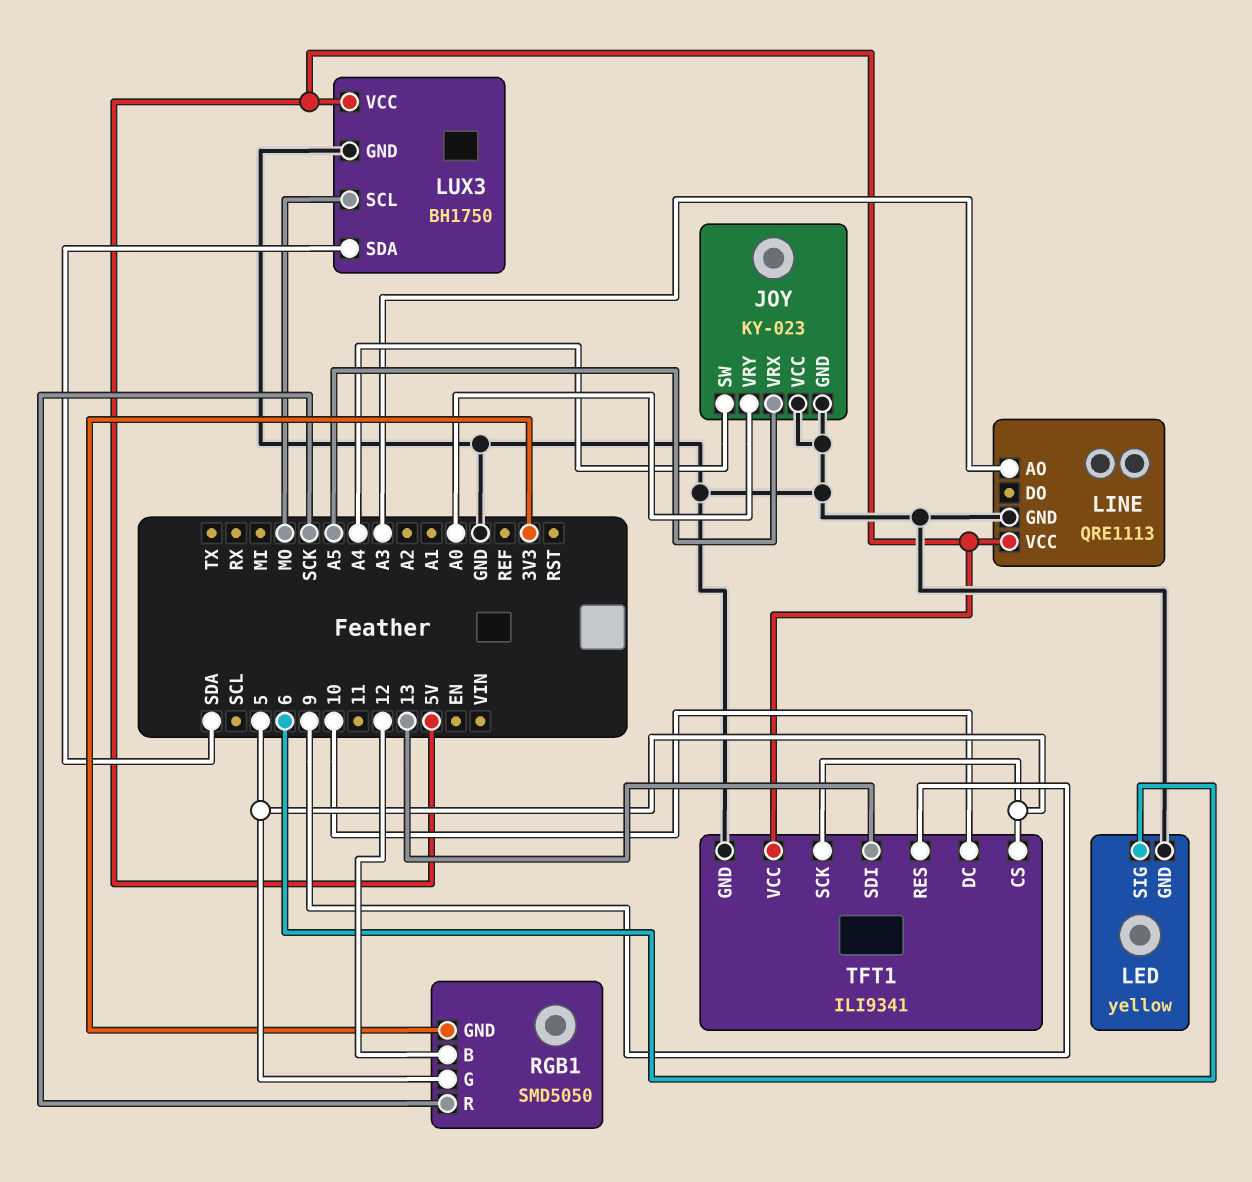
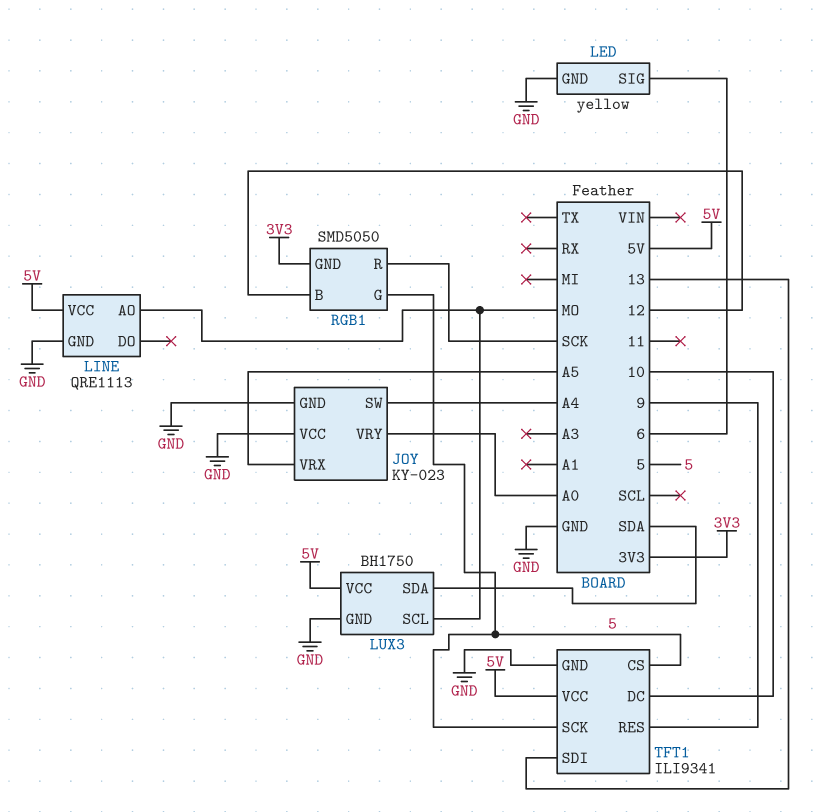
LINE pin AO: A3 -> MO

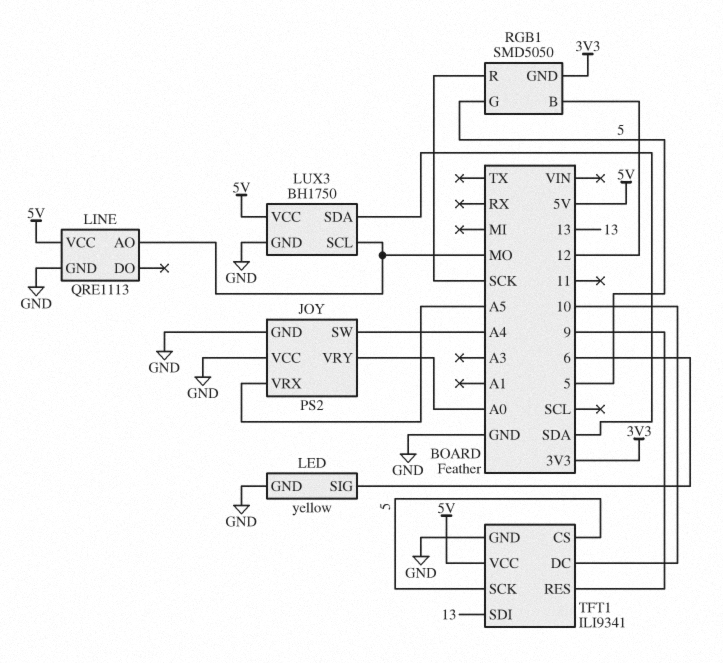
JOY: KY-023 -> PS2

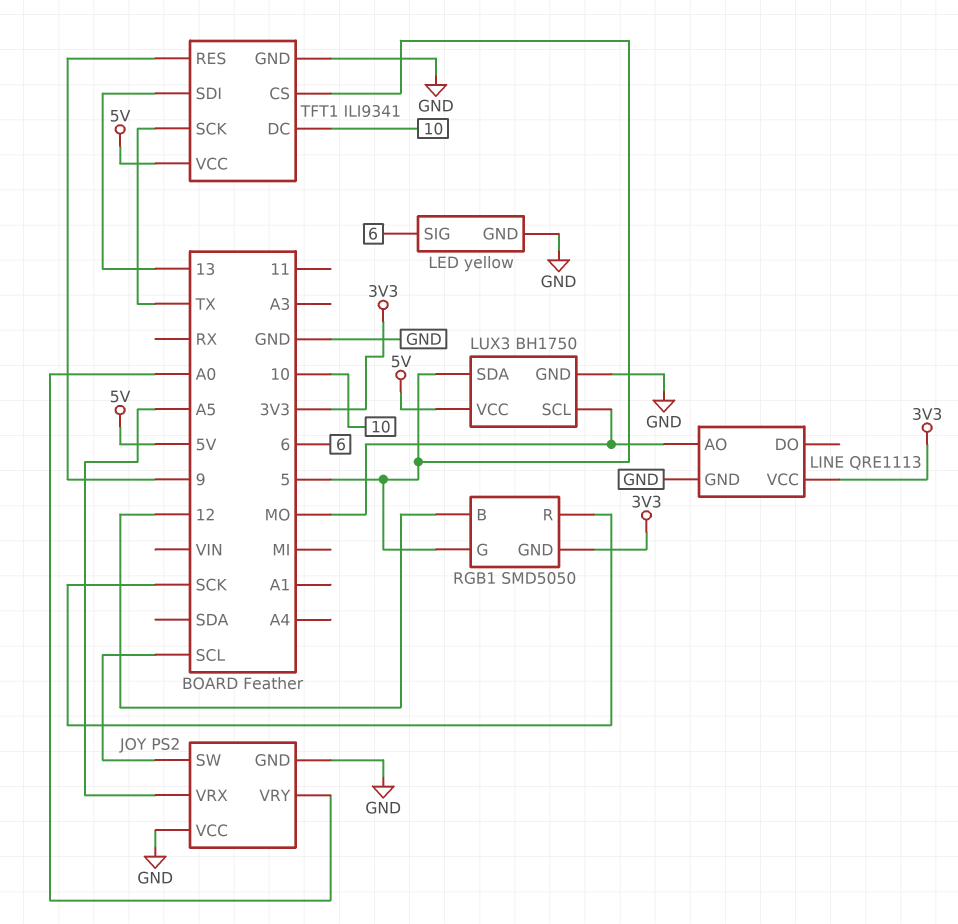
JOY pin SW: A4 -> SCL
LINE pin VCC: 5V -> 3V3
LUX3 pin SDA: SDA -> 5
TFT1 pin SCK: 5 -> TX

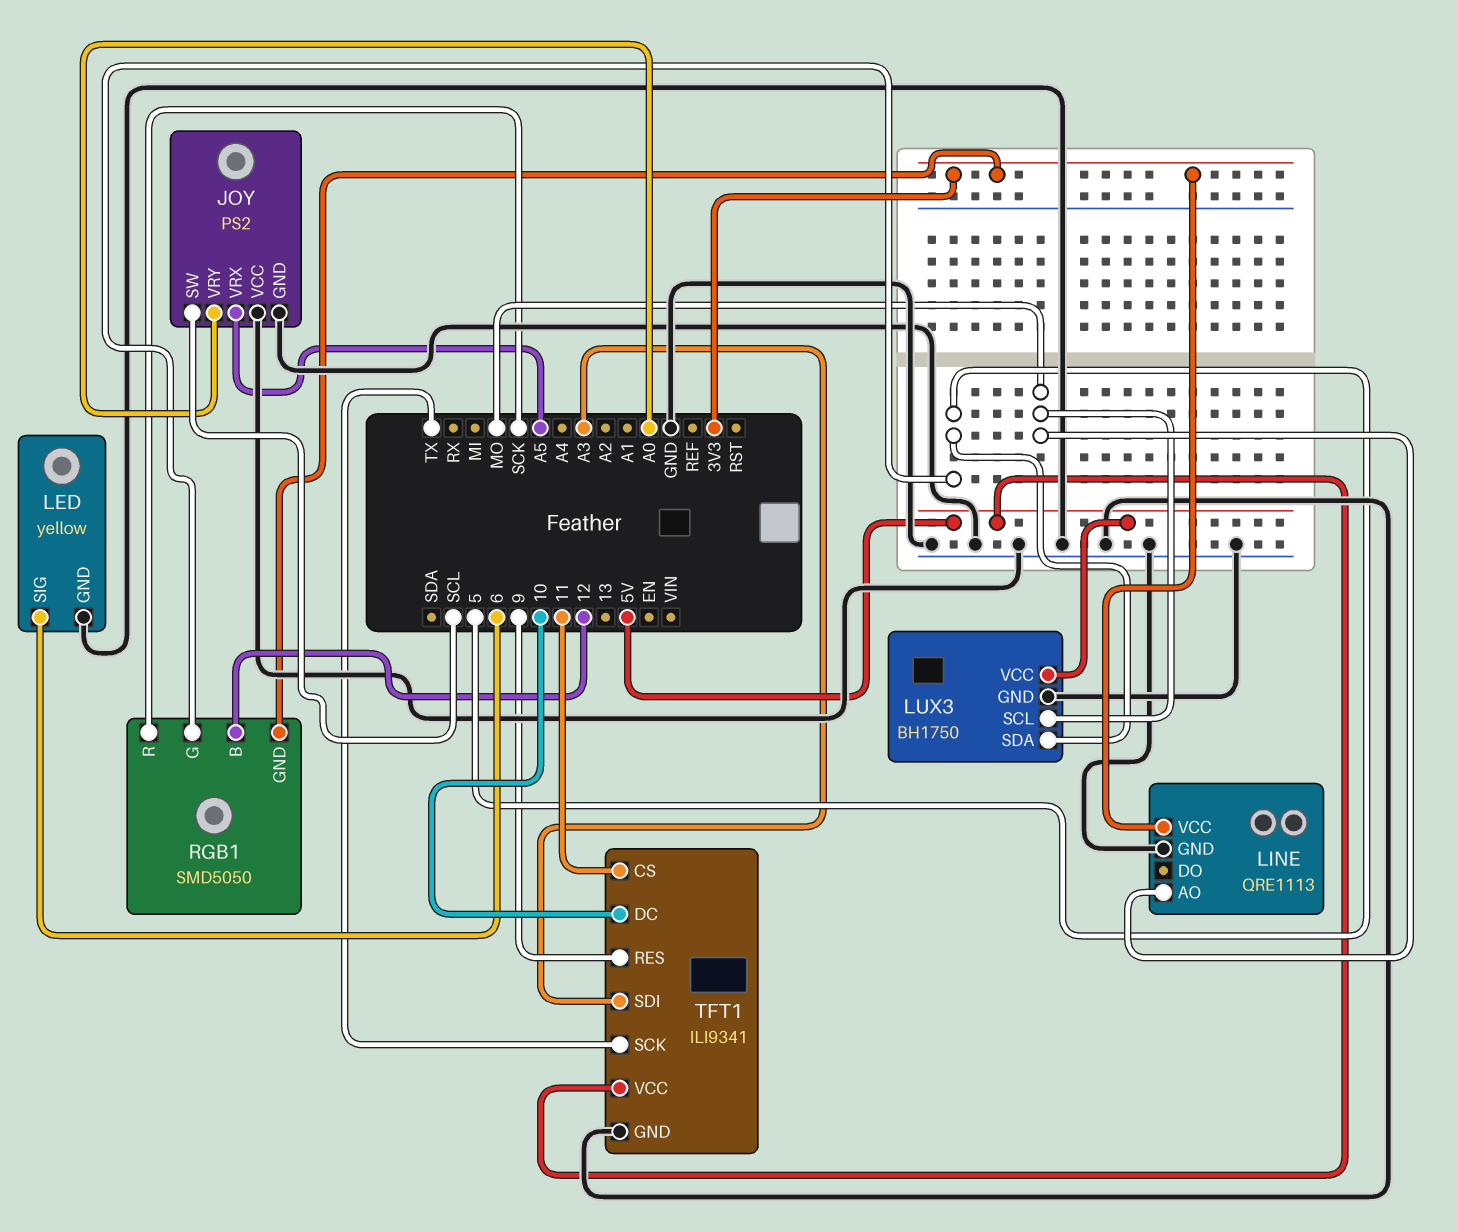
TFT1 pin CS: 5 -> 11
TFT1 pin SDI: 13 -> A3

